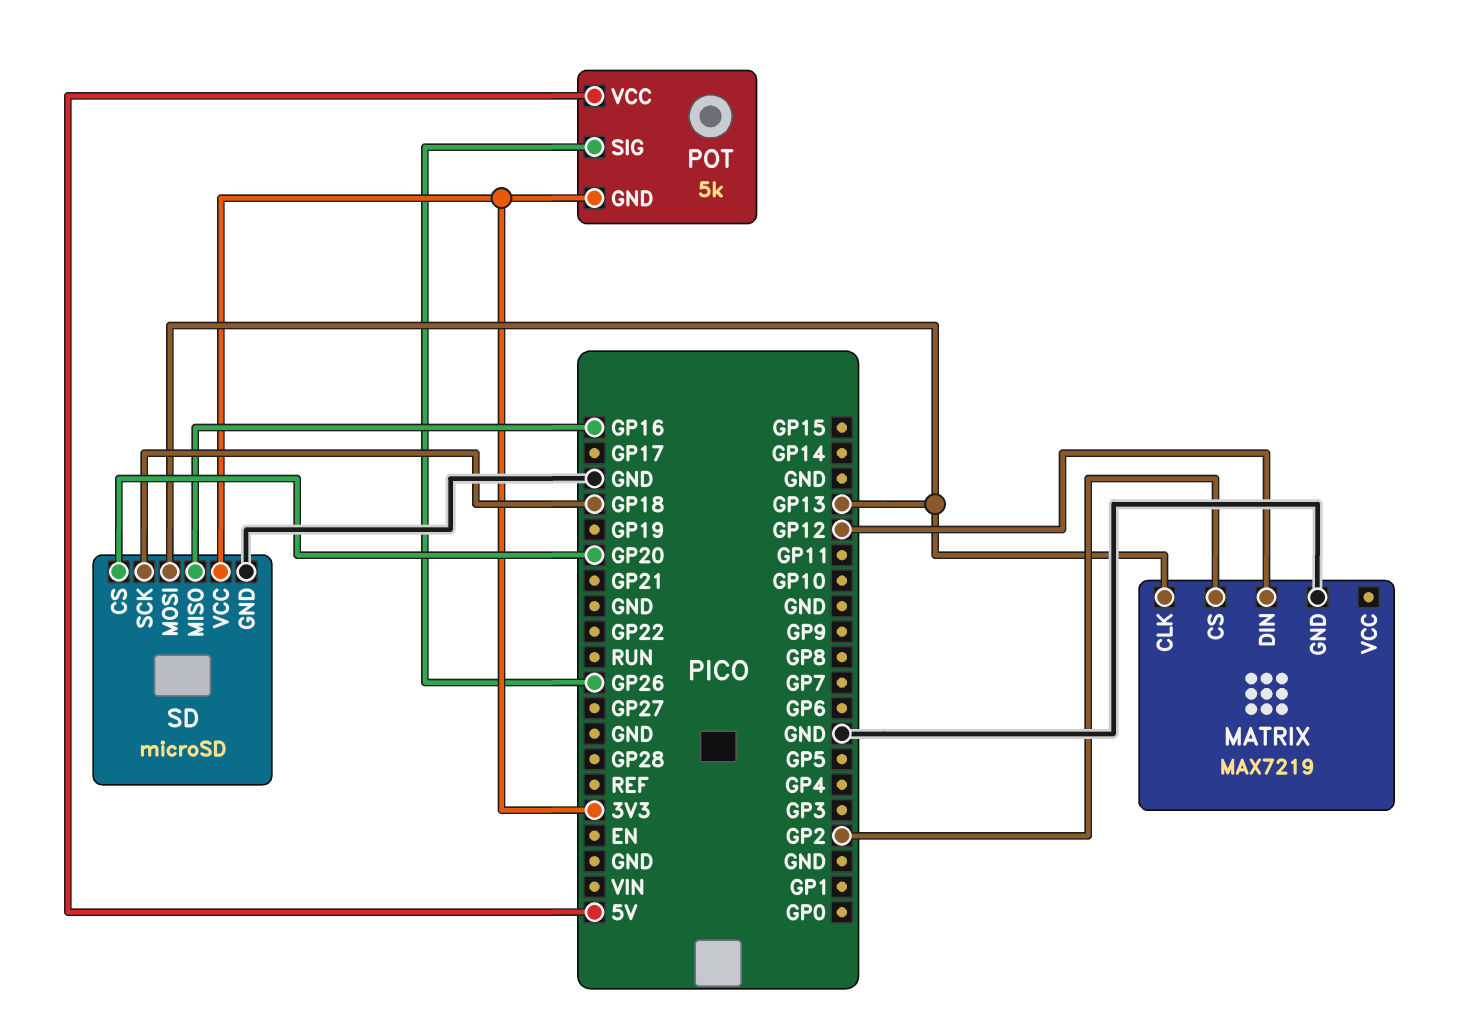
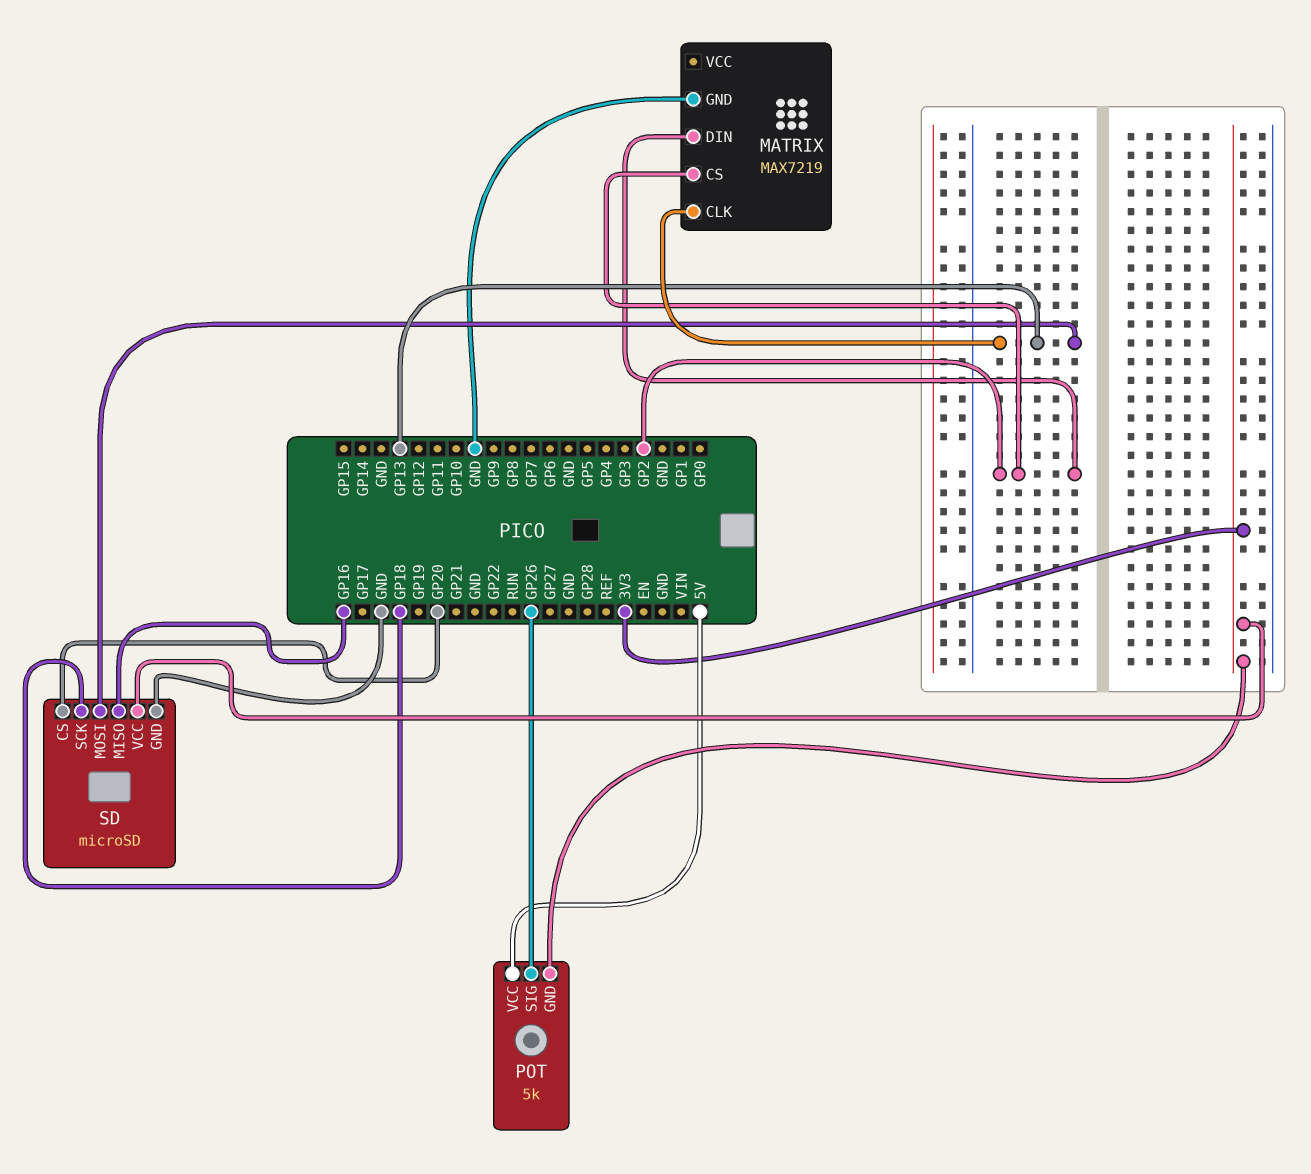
MATRIX pin DIN: GP12 -> GP2

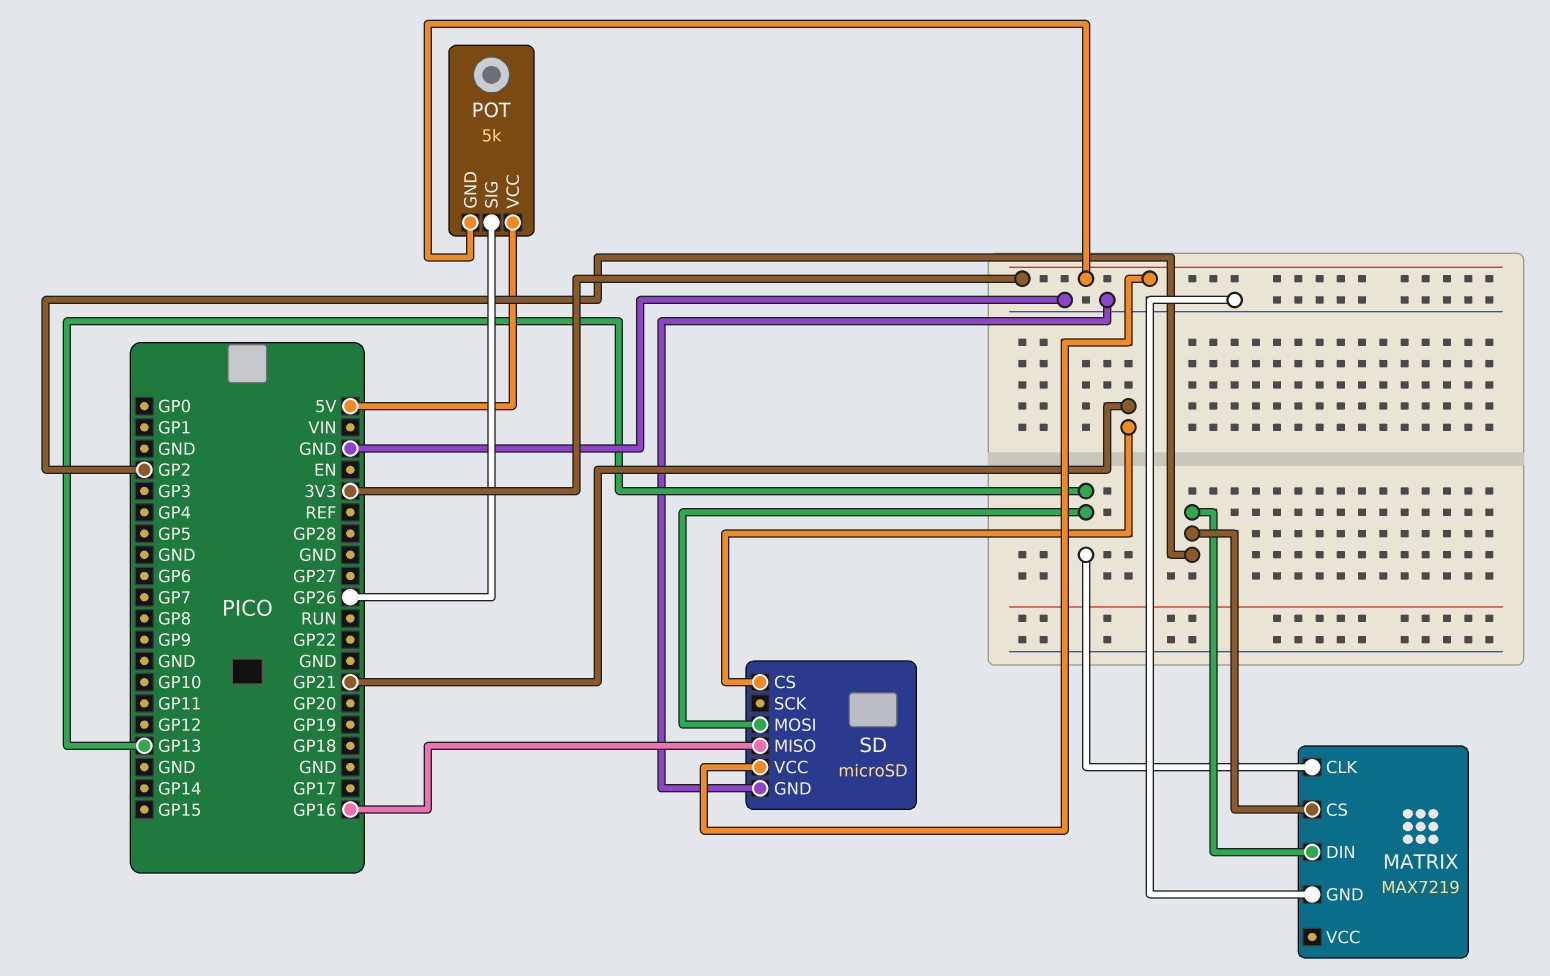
SD pin CS: GP20 -> GP21
SD pin SCK: GP18 -> none

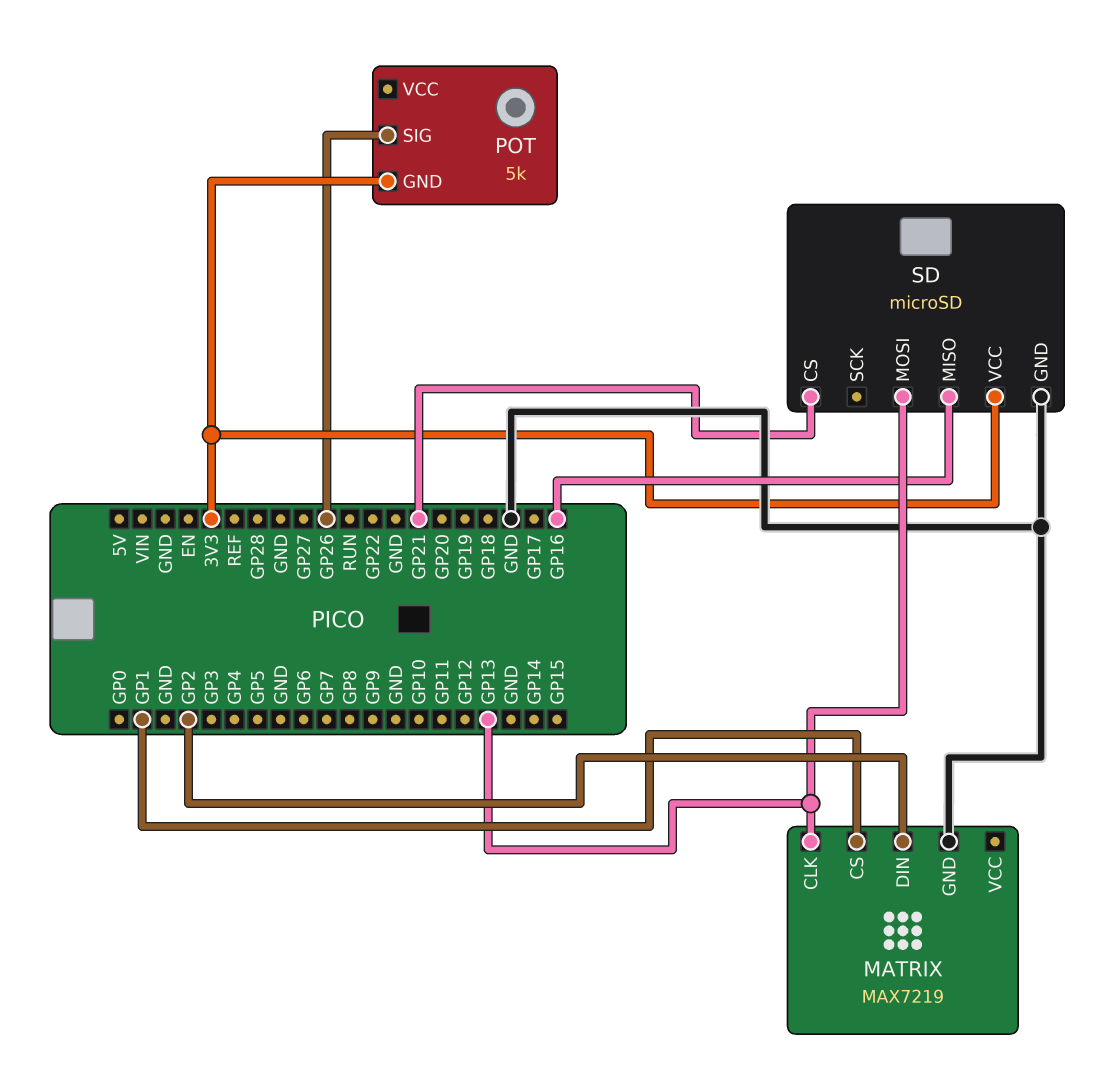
MATRIX pin CS: GP2 -> GP1
POT pin VCC: 5V -> none

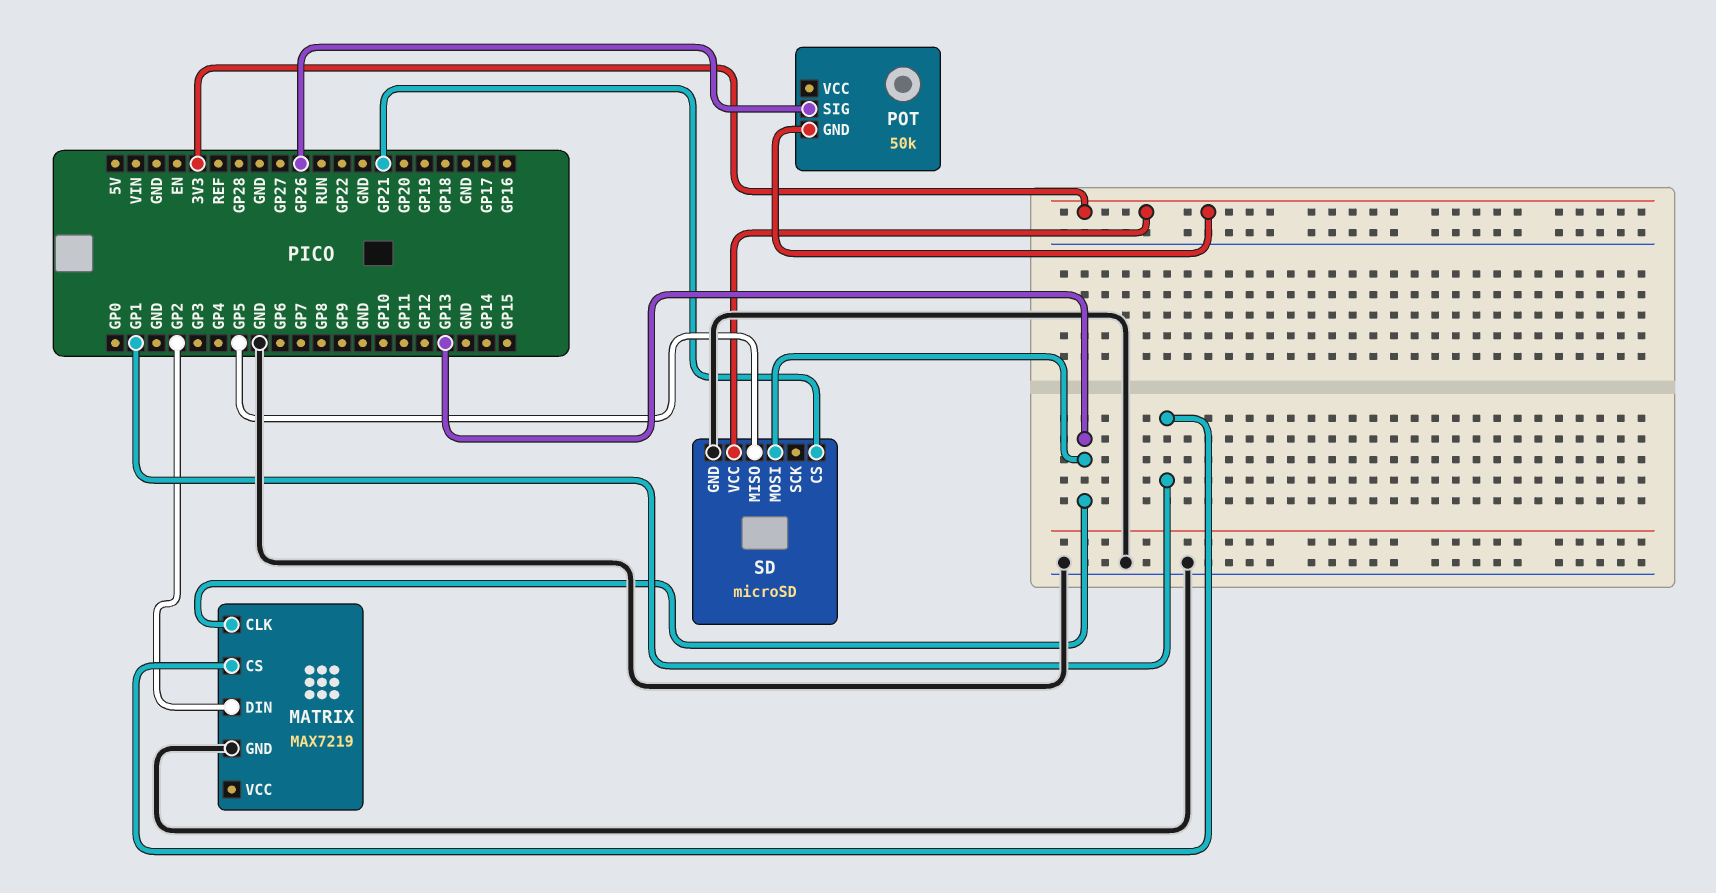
POT: 5k -> 50k
SD pin MISO: GP16 -> GP5

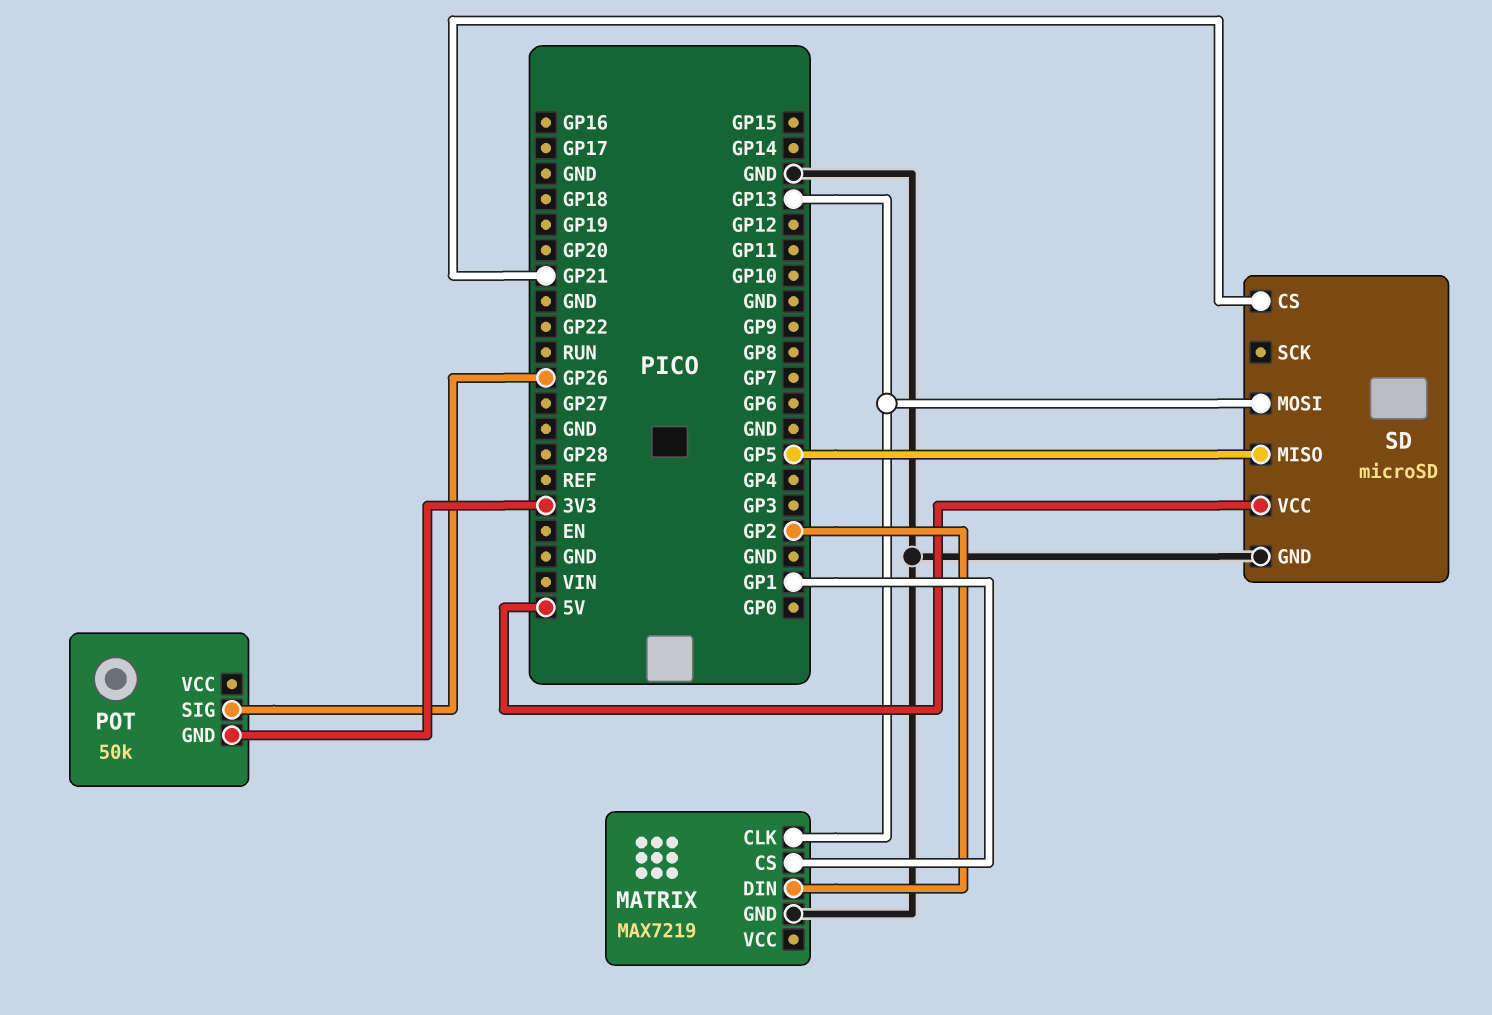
SD pin VCC: 3V3 -> 5V

